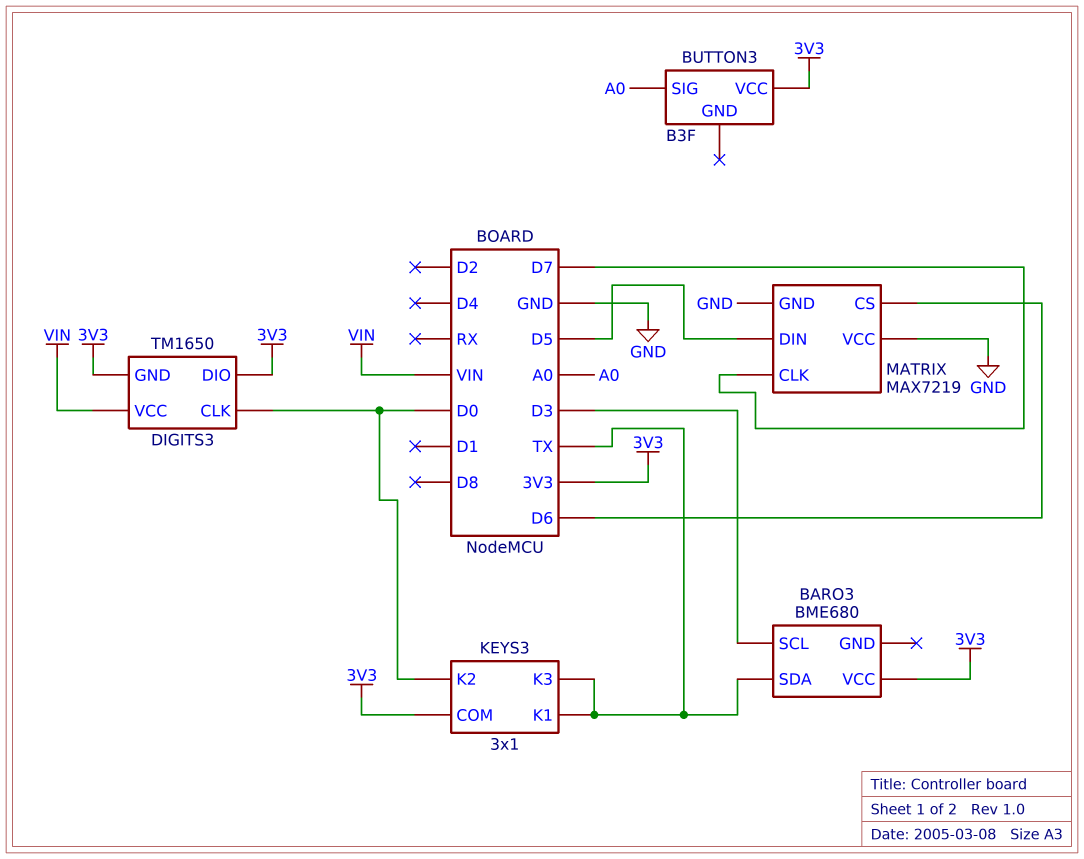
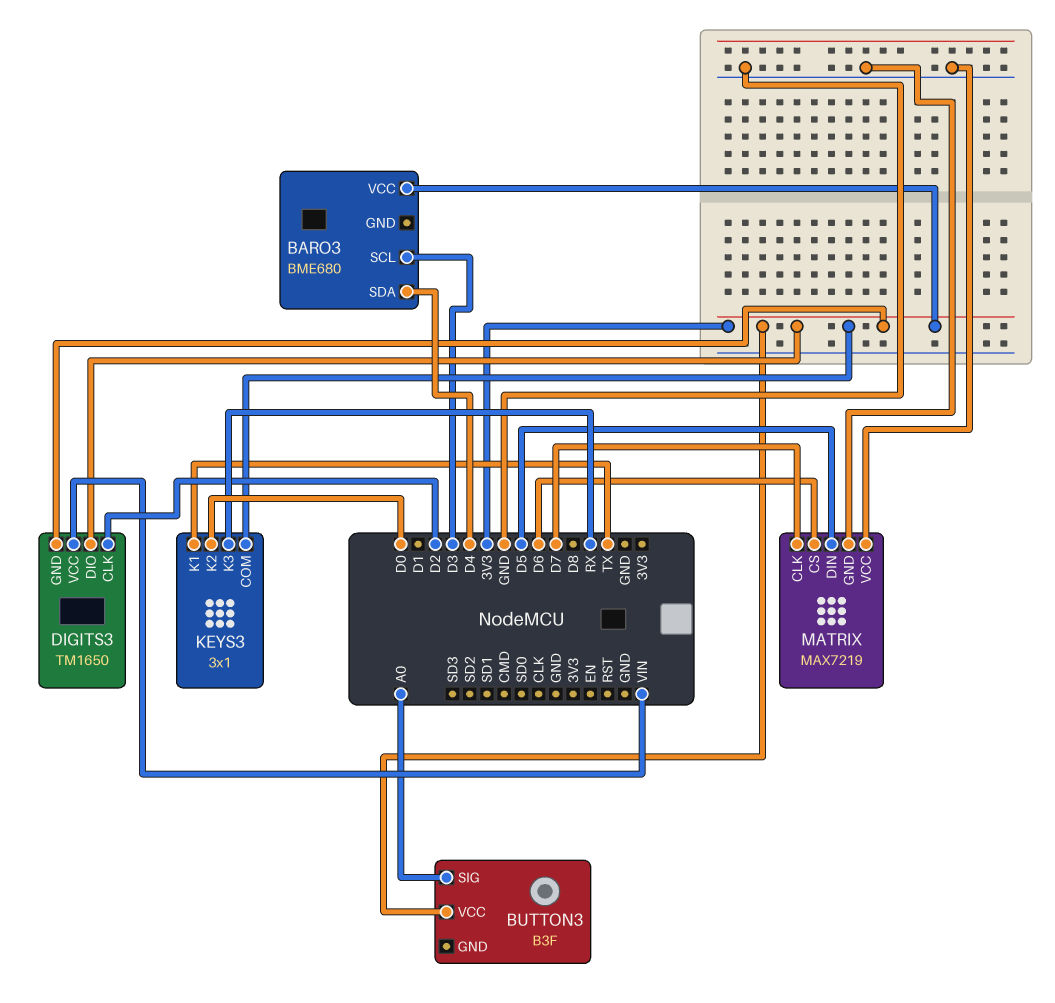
BARO3 pin SDA: TX -> D4
DIGITS3 pin CLK: D0 -> D2
KEYS3 pin K3: TX -> RX

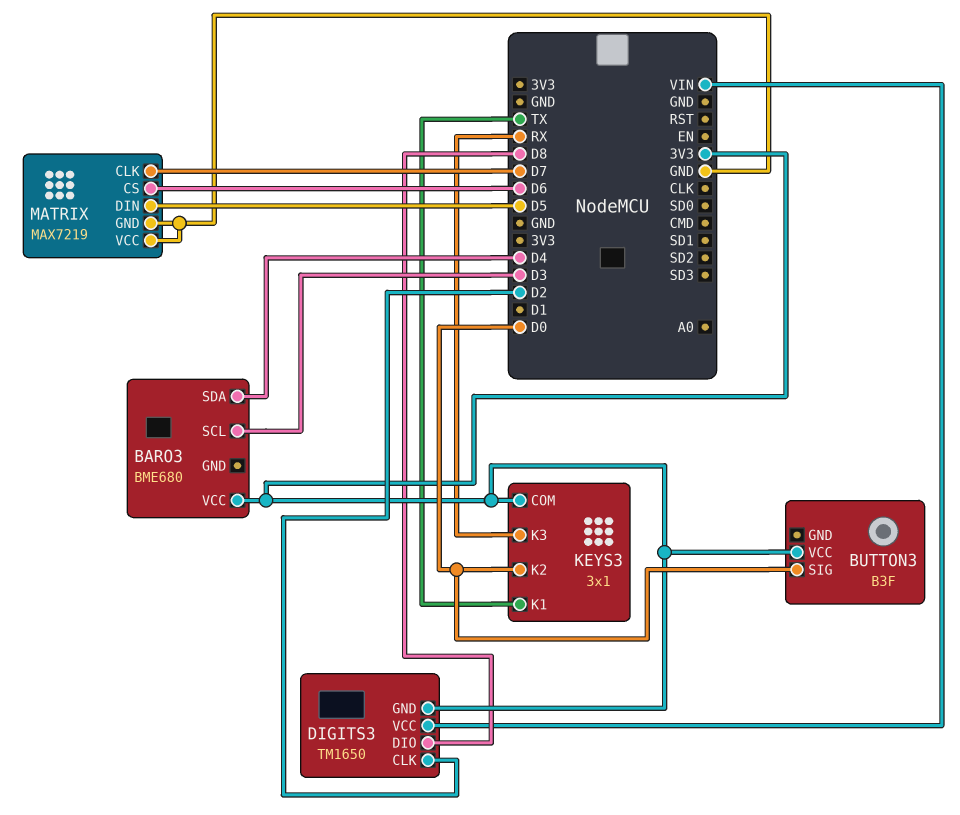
BUTTON3 pin SIG: A0 -> D0
DIGITS3 pin DIO: 3V3 -> D8

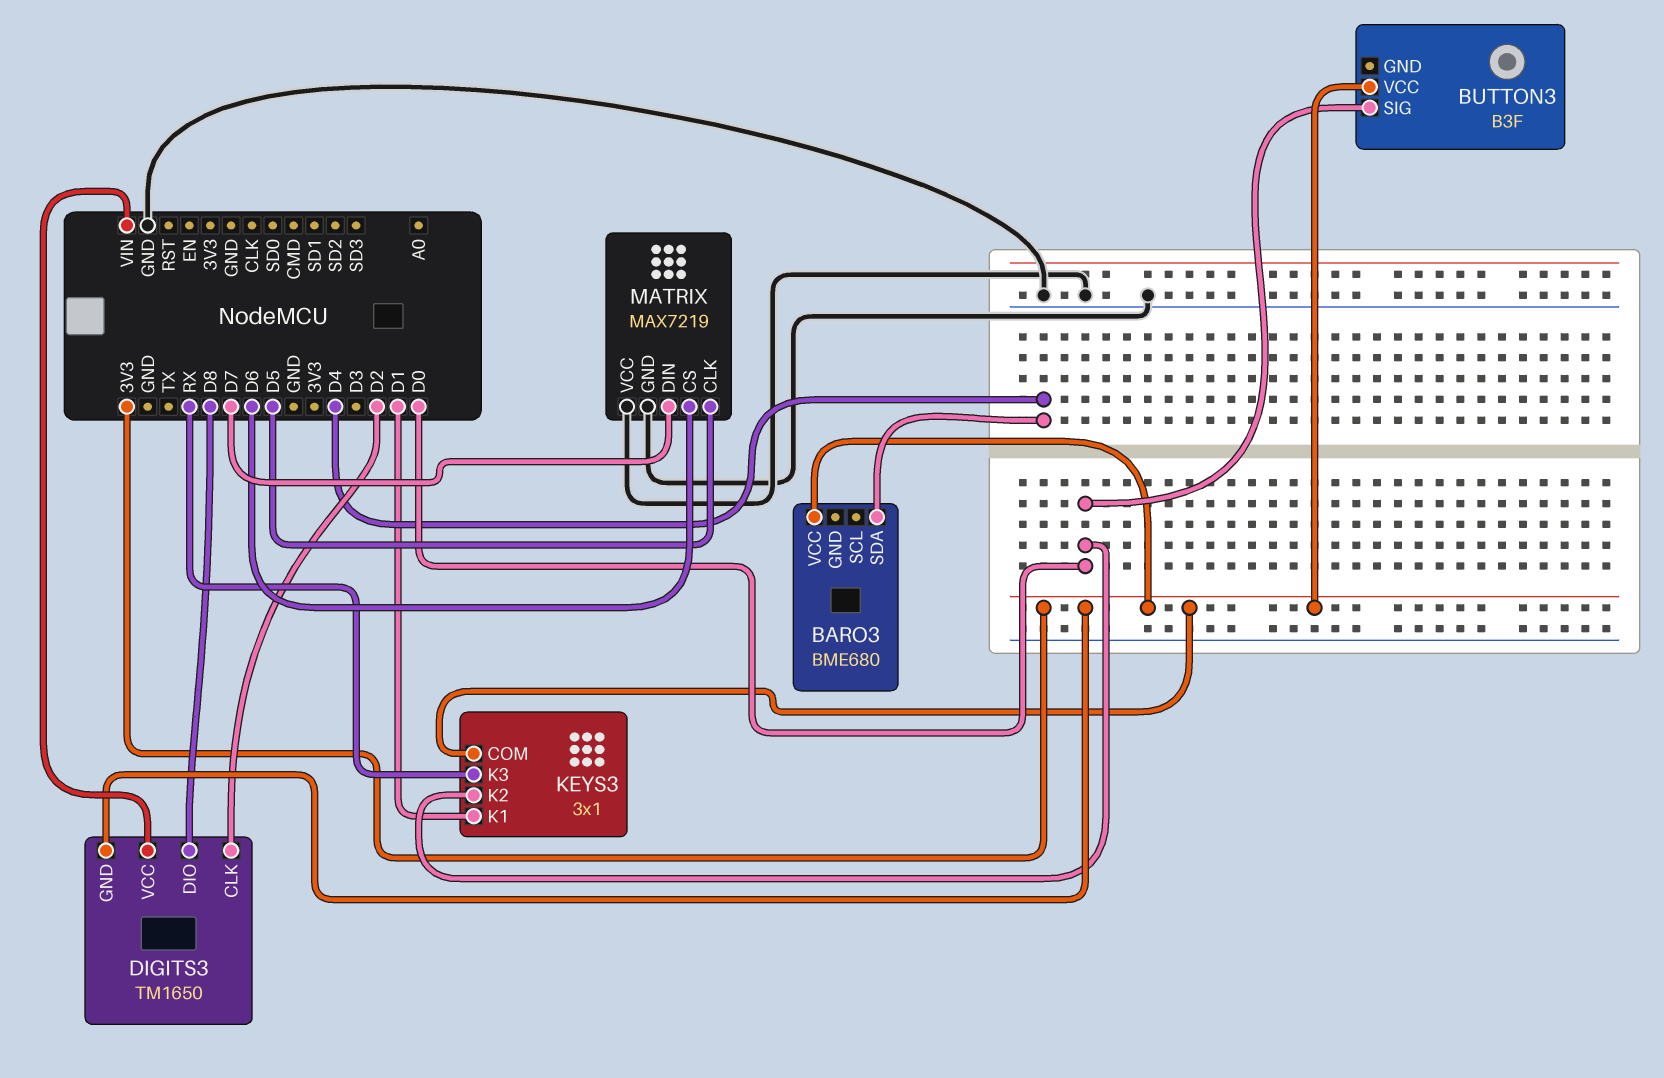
BARO3 pin SCL: D3 -> none
KEYS3 pin K1: TX -> D1
MATRIX pin CLK: D7 -> D5
MATRIX pin DIN: D5 -> D7

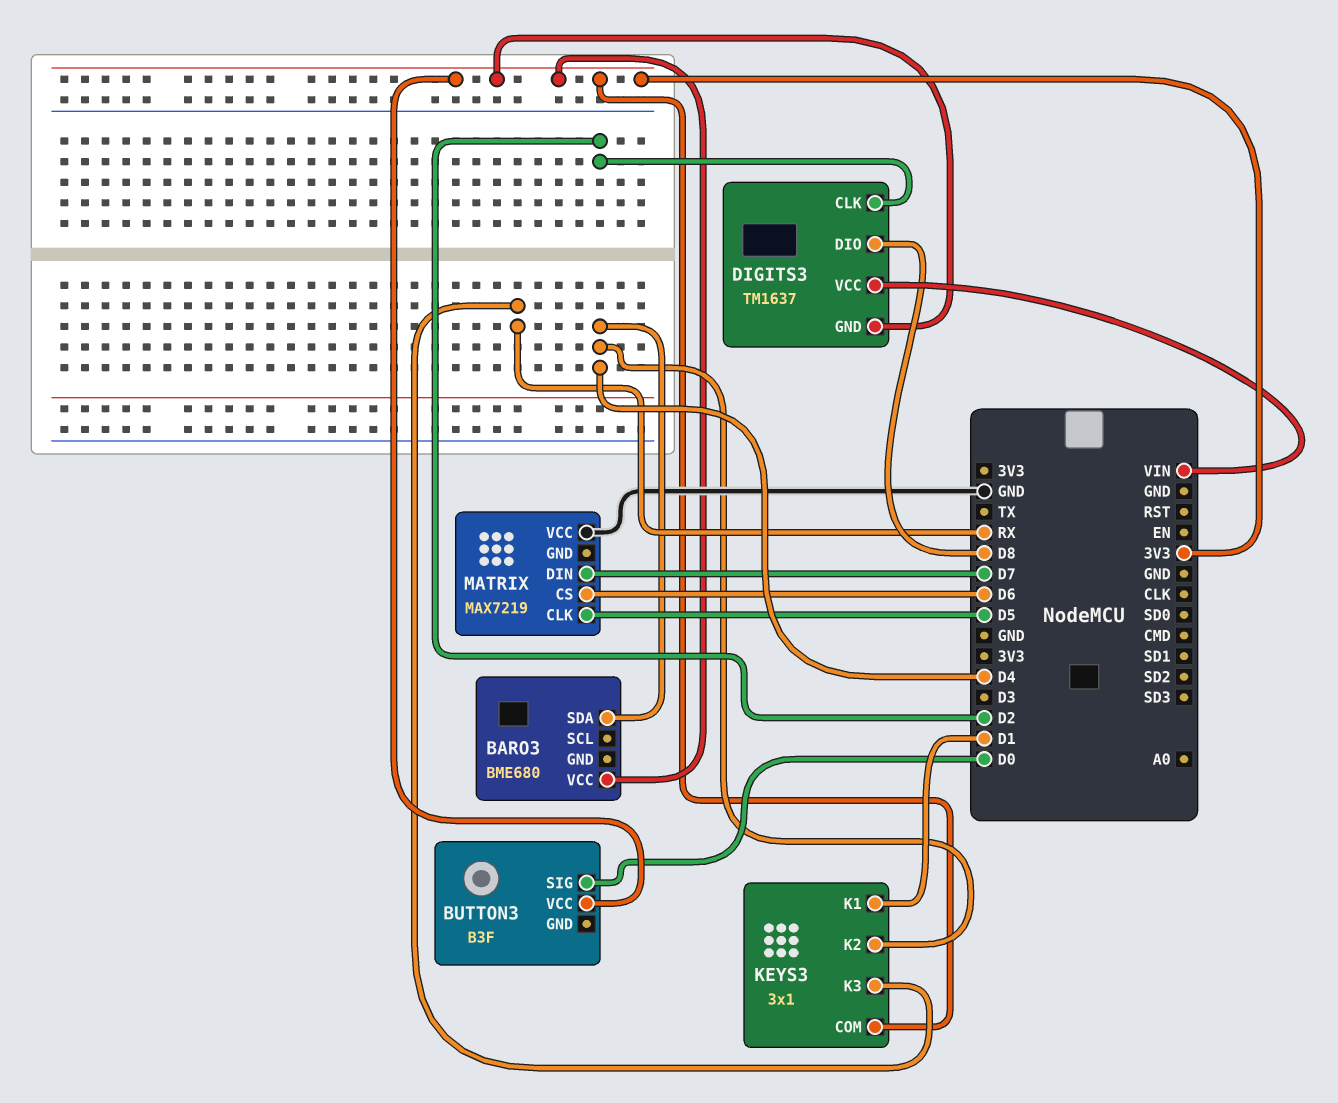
DIGITS3: TM1650 -> TM1637
KEYS3 pin K2: D0 -> D4
MATRIX pin GND: GND -> none

